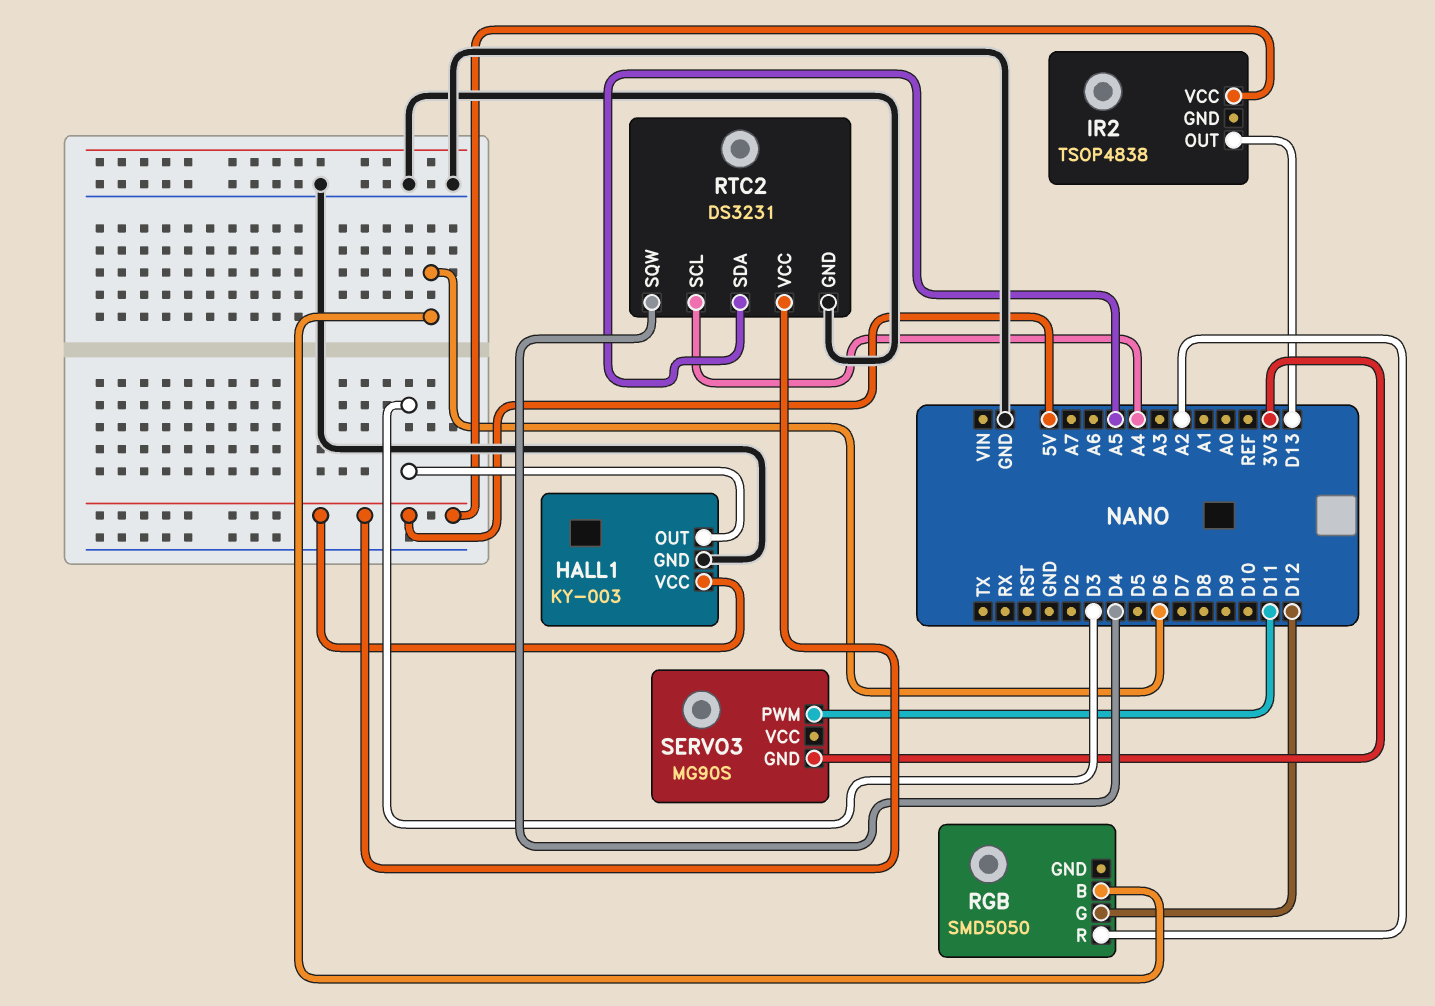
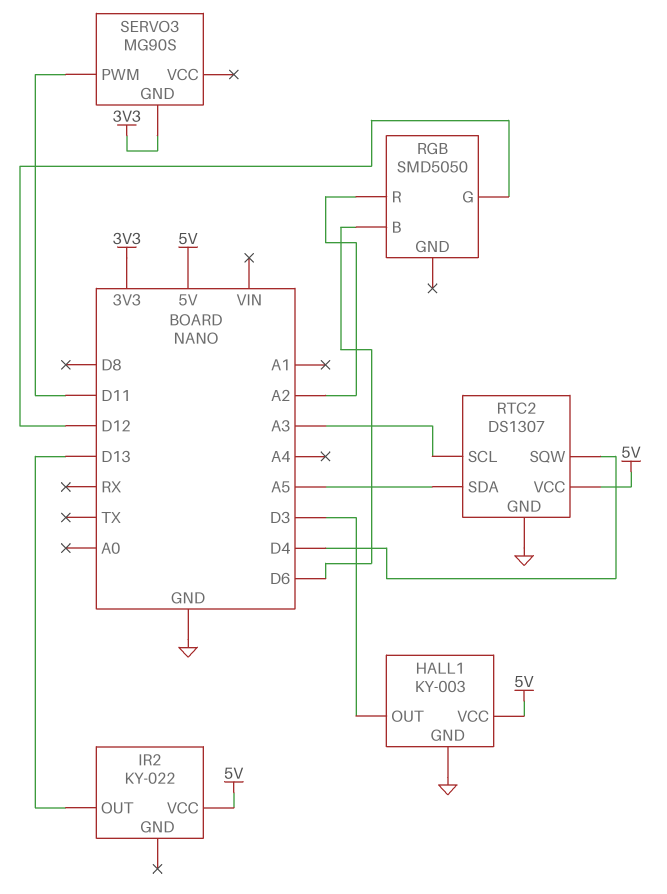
IR2: TSOP4838 -> KY-022
RTC2: DS3231 -> DS1307
RTC2 pin SCL: A4 -> A3

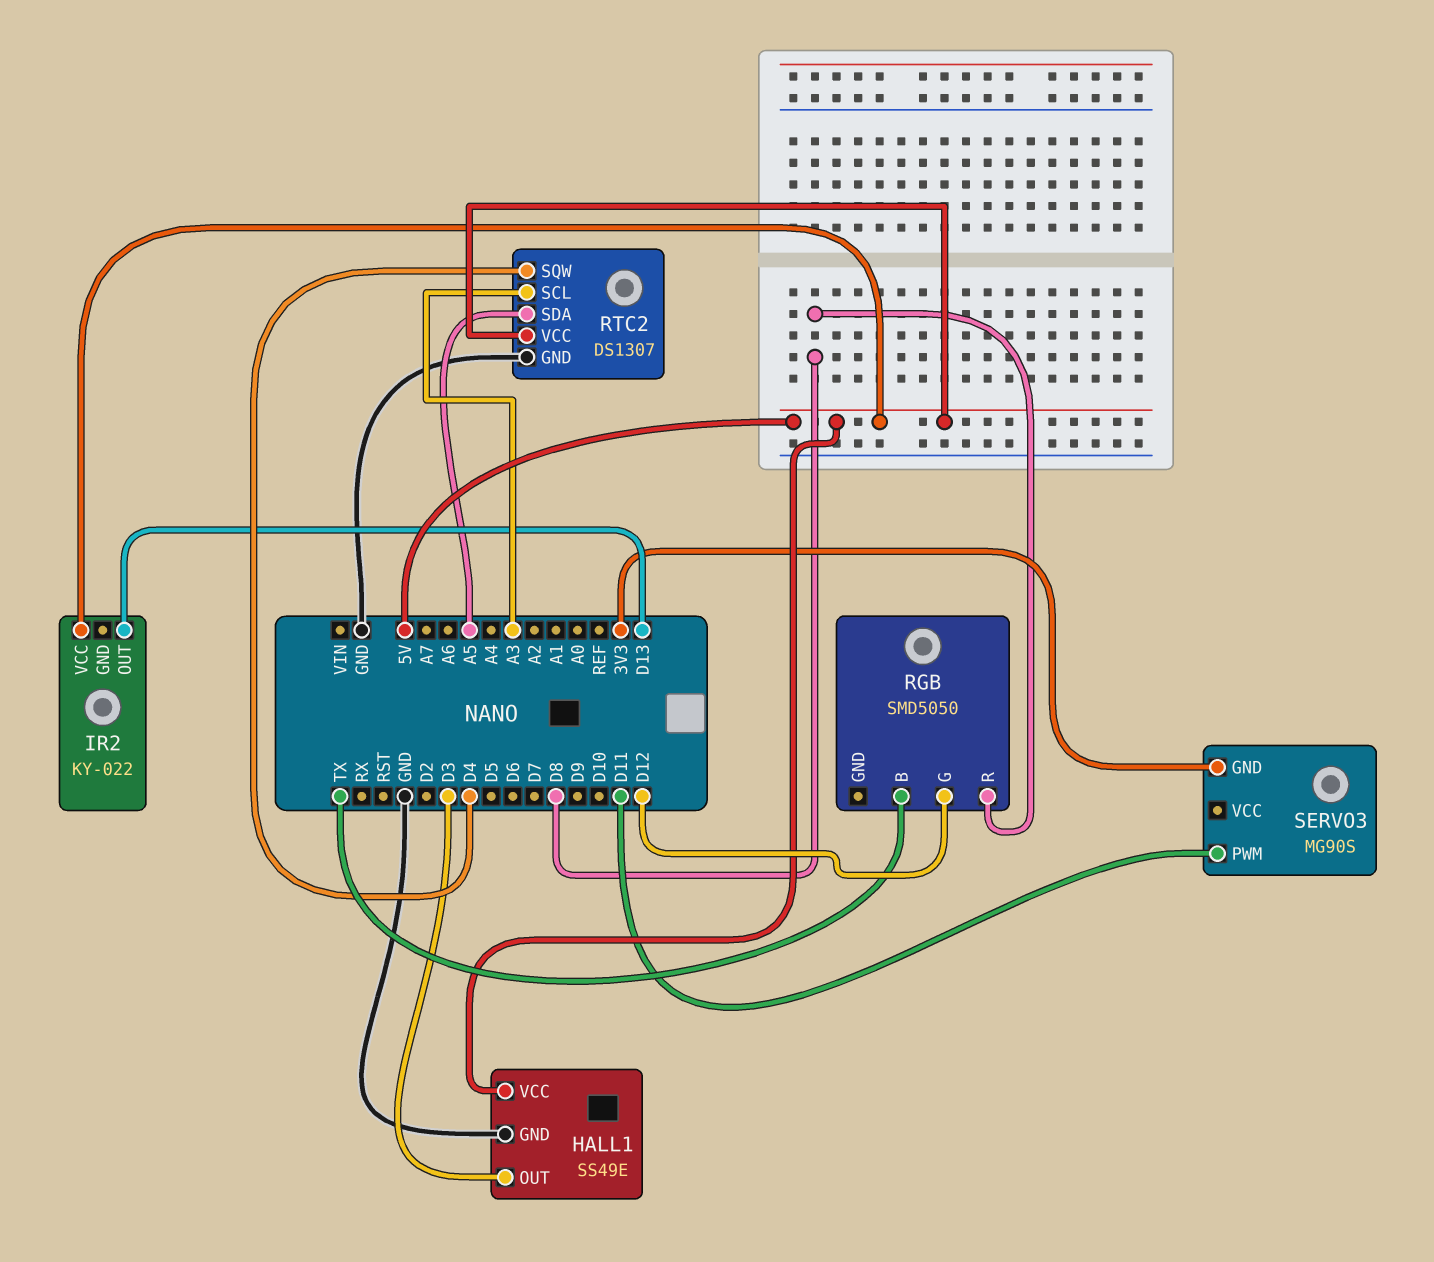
HALL1: KY-003 -> SS49E
RGB pin B: D6 -> TX
RGB pin R: A2 -> D8

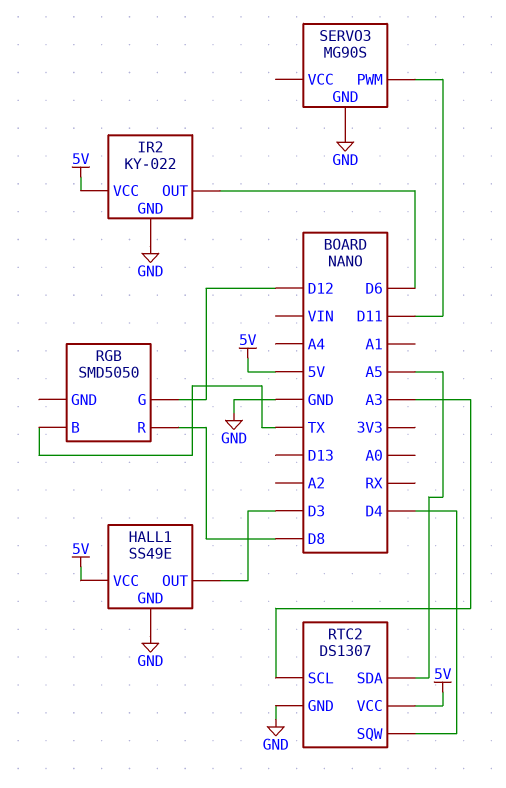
IR2 pin GND: none -> GND
IR2 pin OUT: D13 -> D6
SERVO3 pin GND: 3V3 -> GND

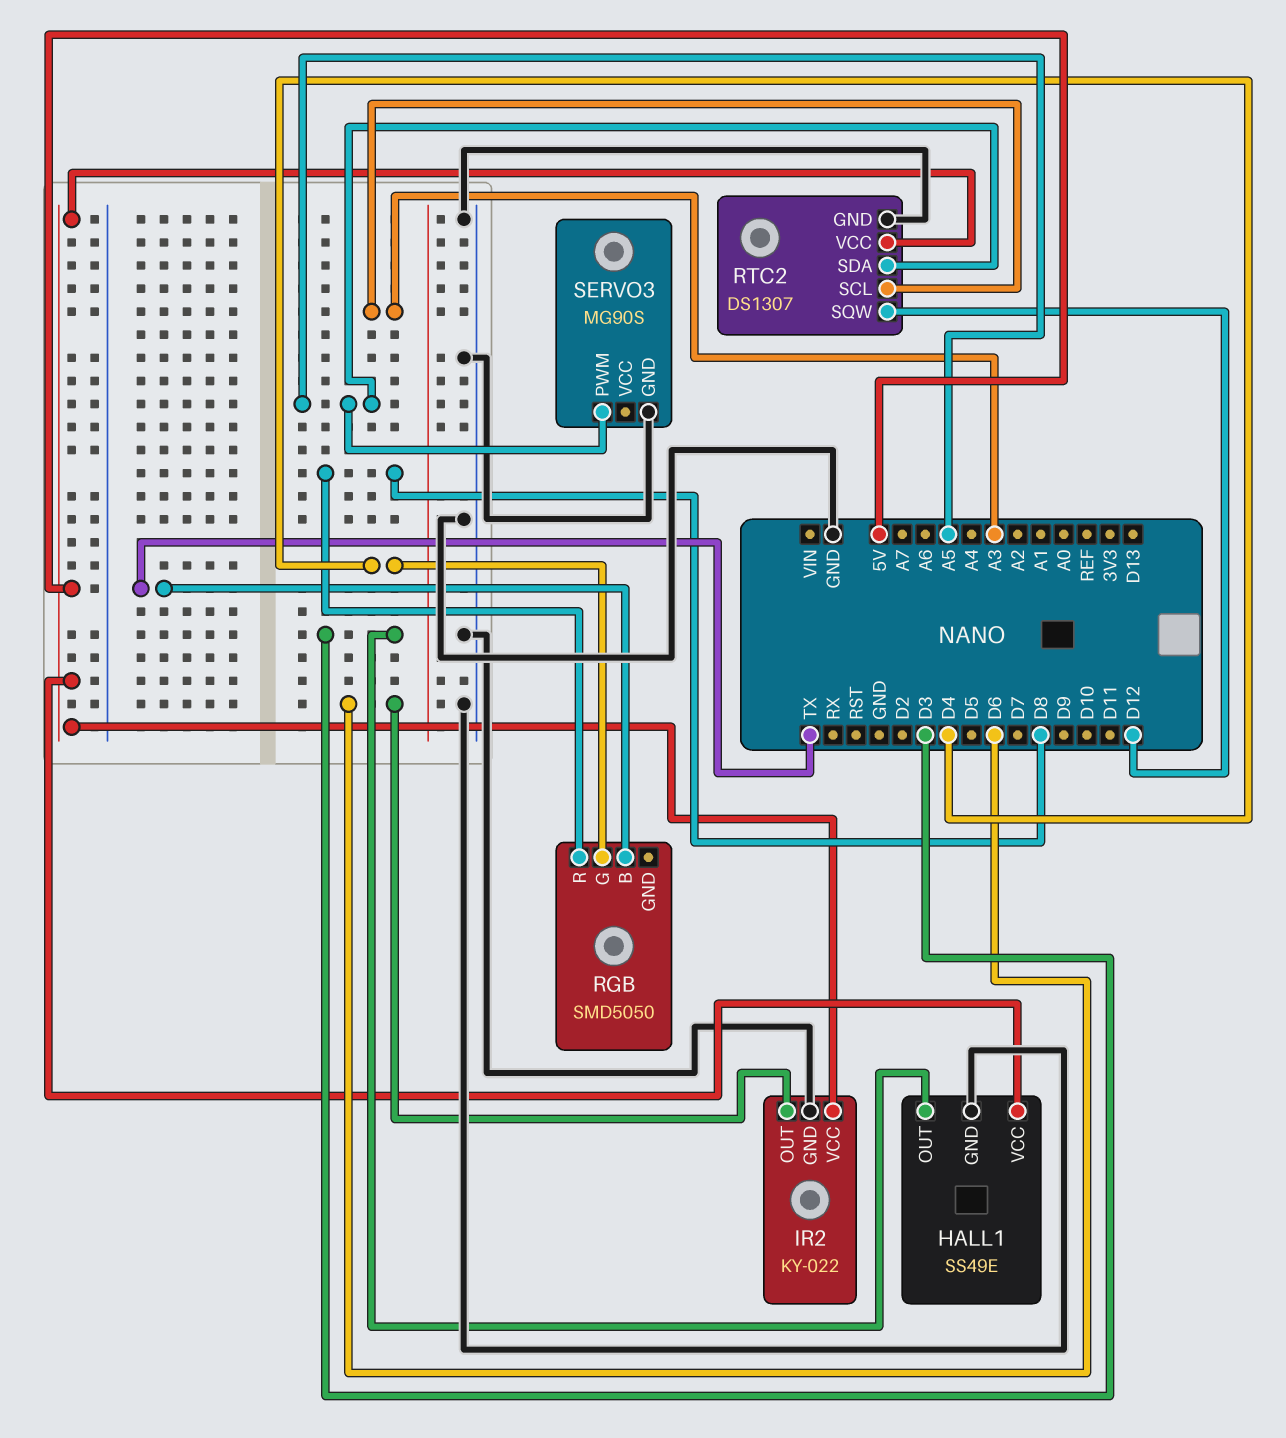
RGB pin G: D12 -> D4
RTC2 pin SQW: D4 -> D12
SERVO3 pin PWM: D11 -> A5

